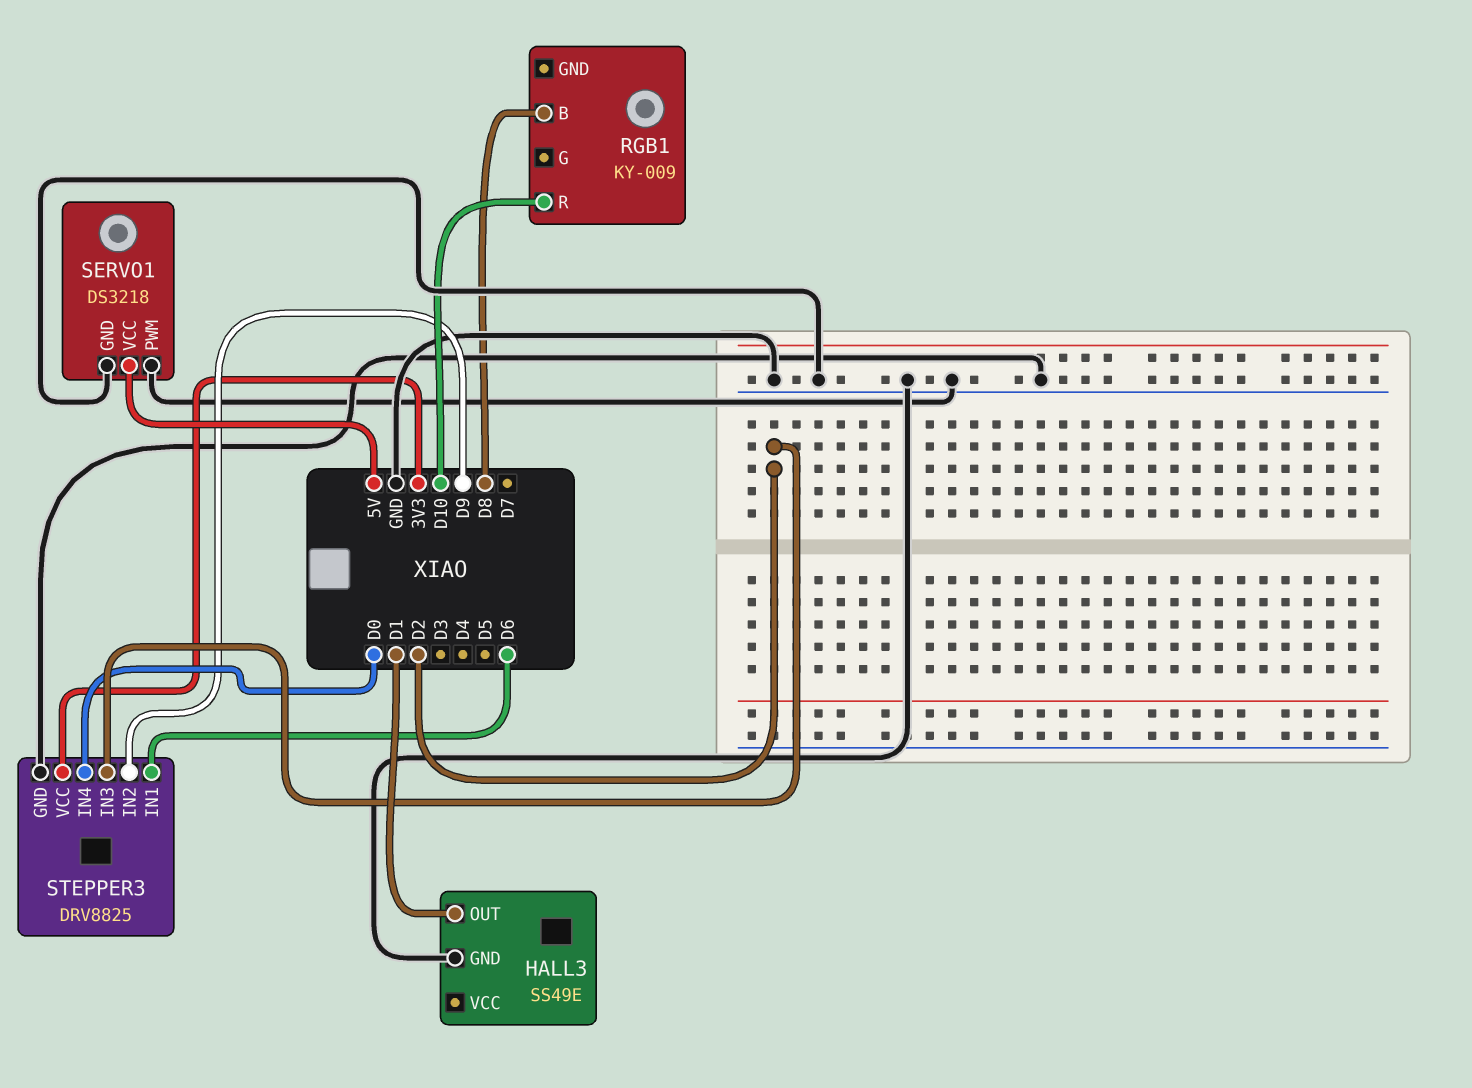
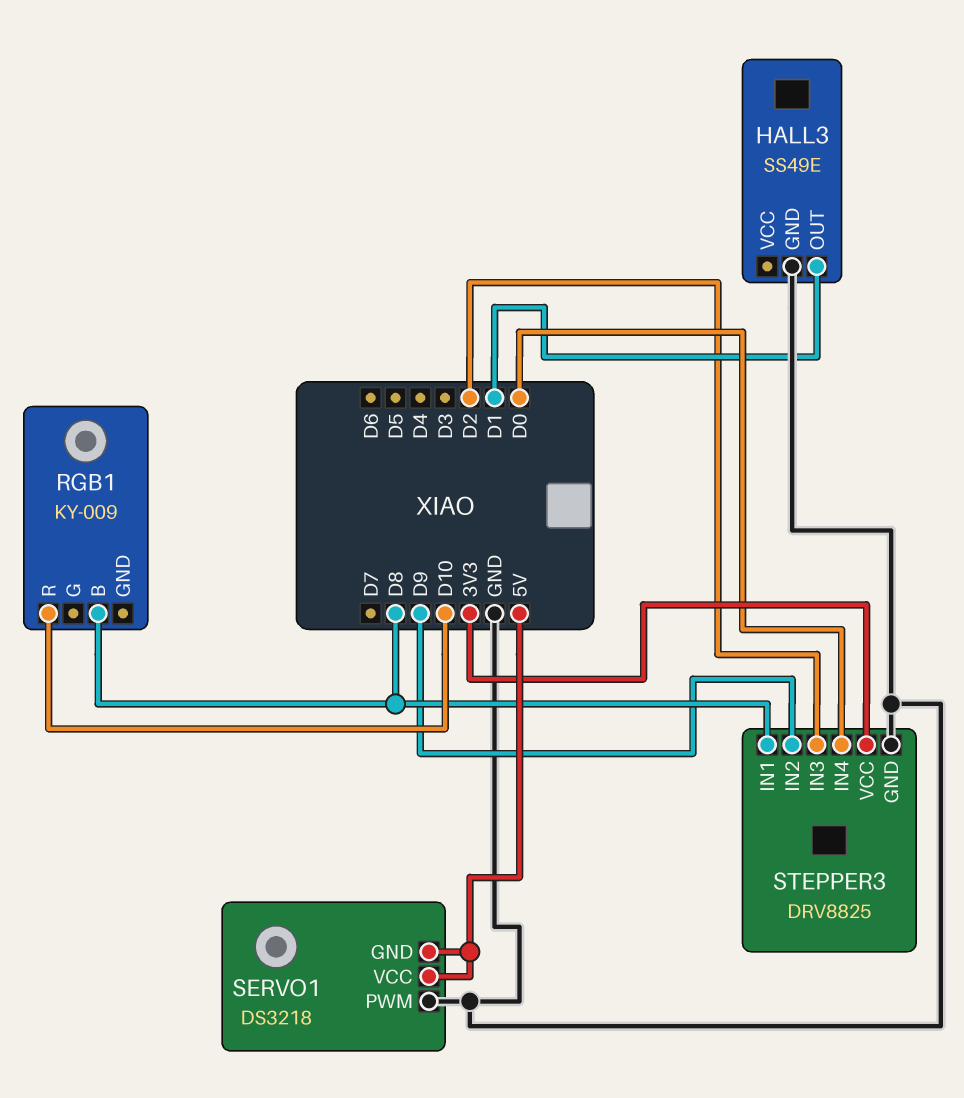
SERVO1 pin GND: GND -> 5V
STEPPER3 pin IN1: D6 -> D8

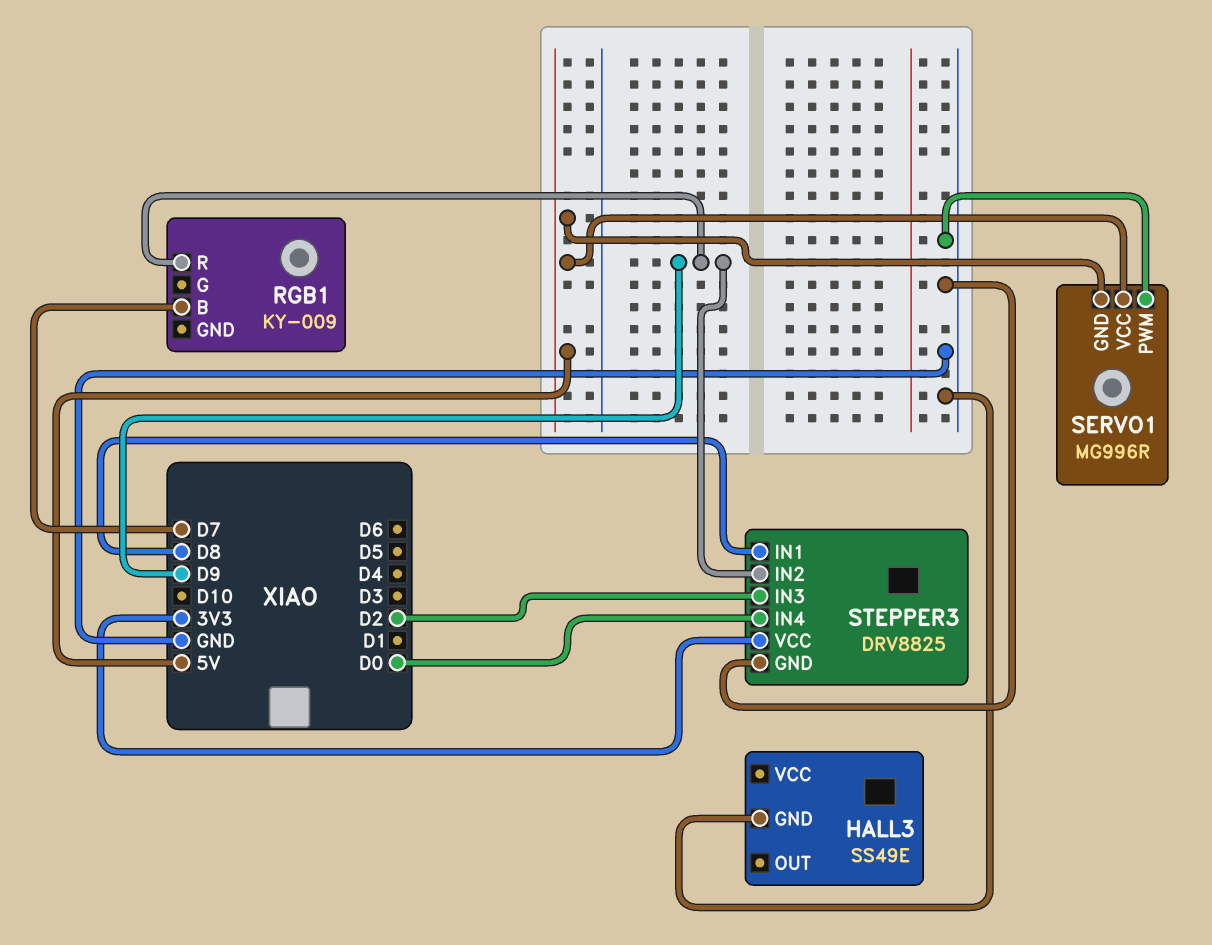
HALL3 pin OUT: D1 -> none
RGB1 pin B: D8 -> D7
RGB1 pin R: D10 -> D9
SERVO1: DS3218 -> MG996R

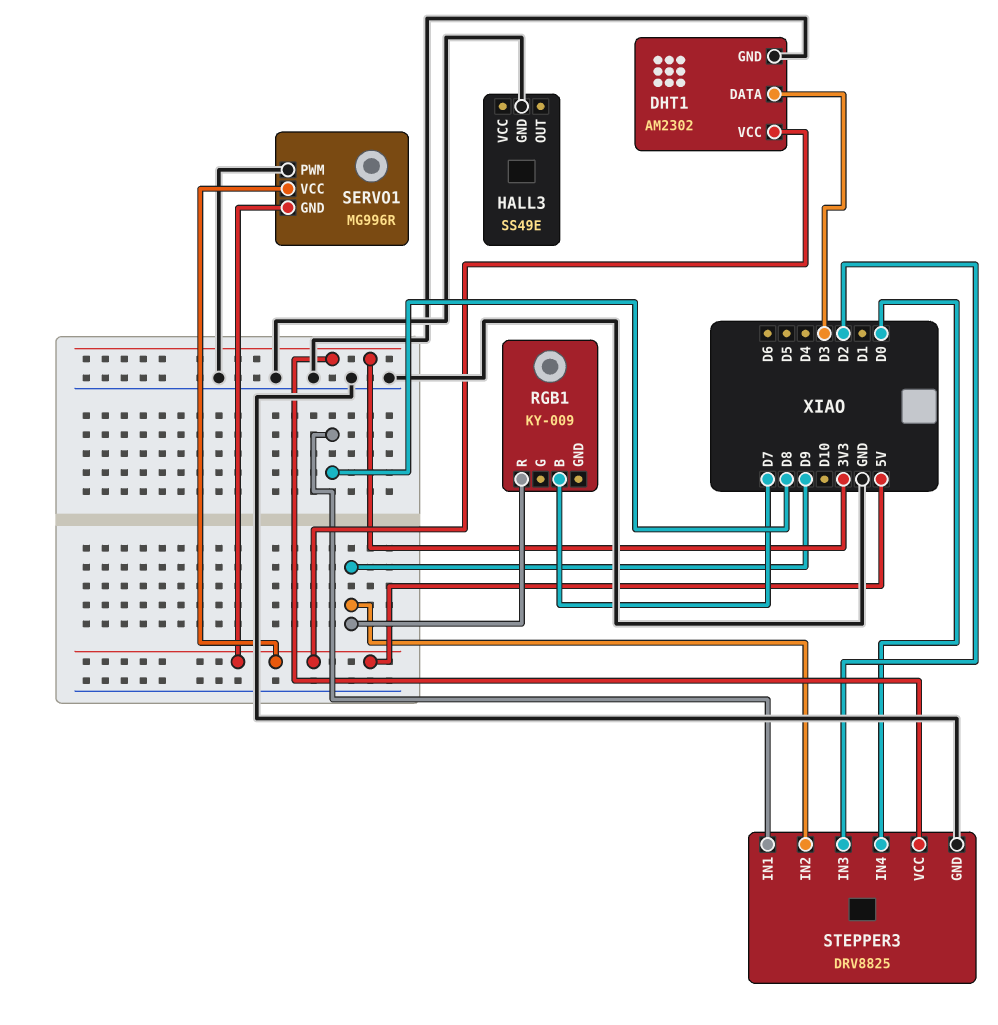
DHT1: none -> AM2302
DHT1 pin DATA: none -> D3
DHT1 pin GND: none -> GND
DHT1 pin VCC: none -> 5V

